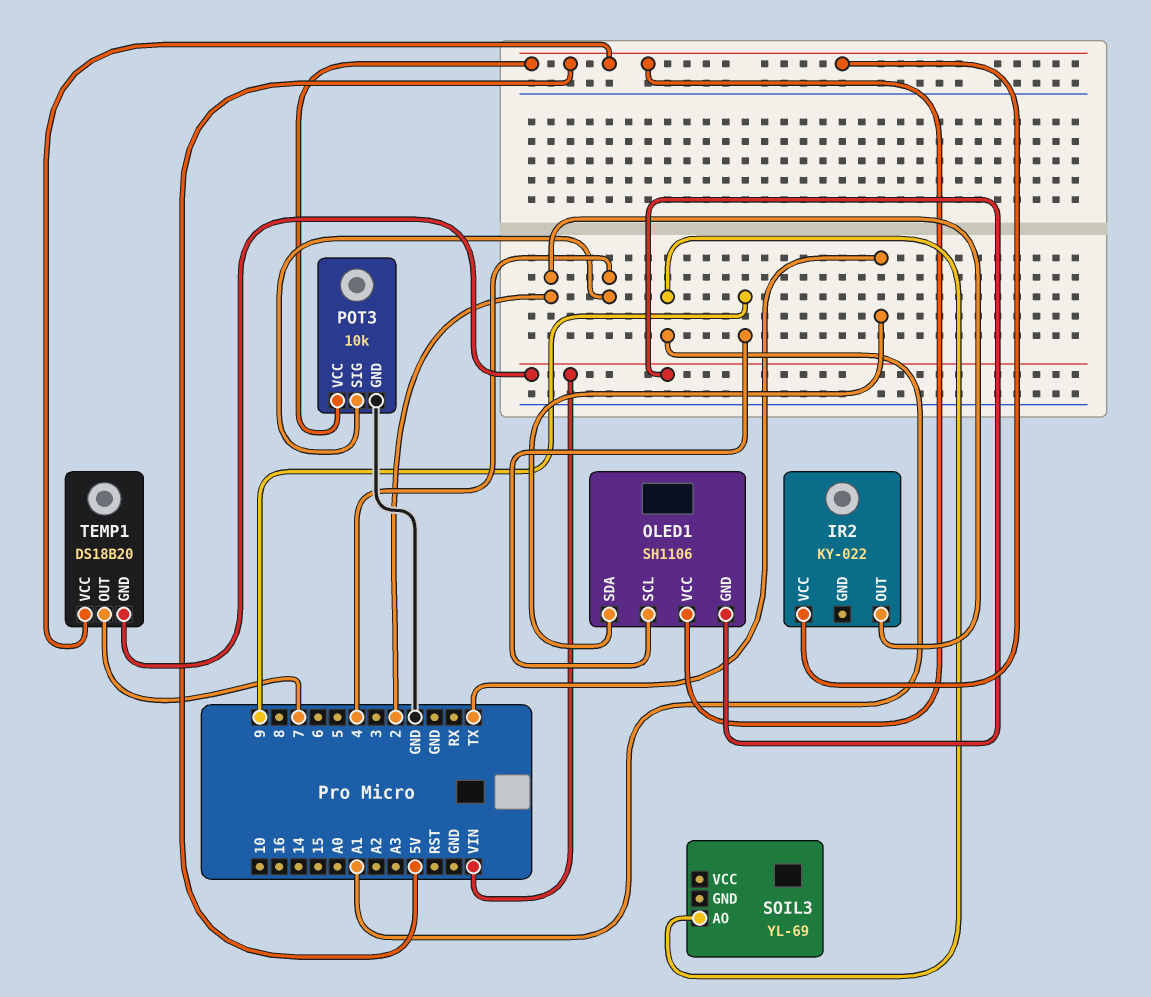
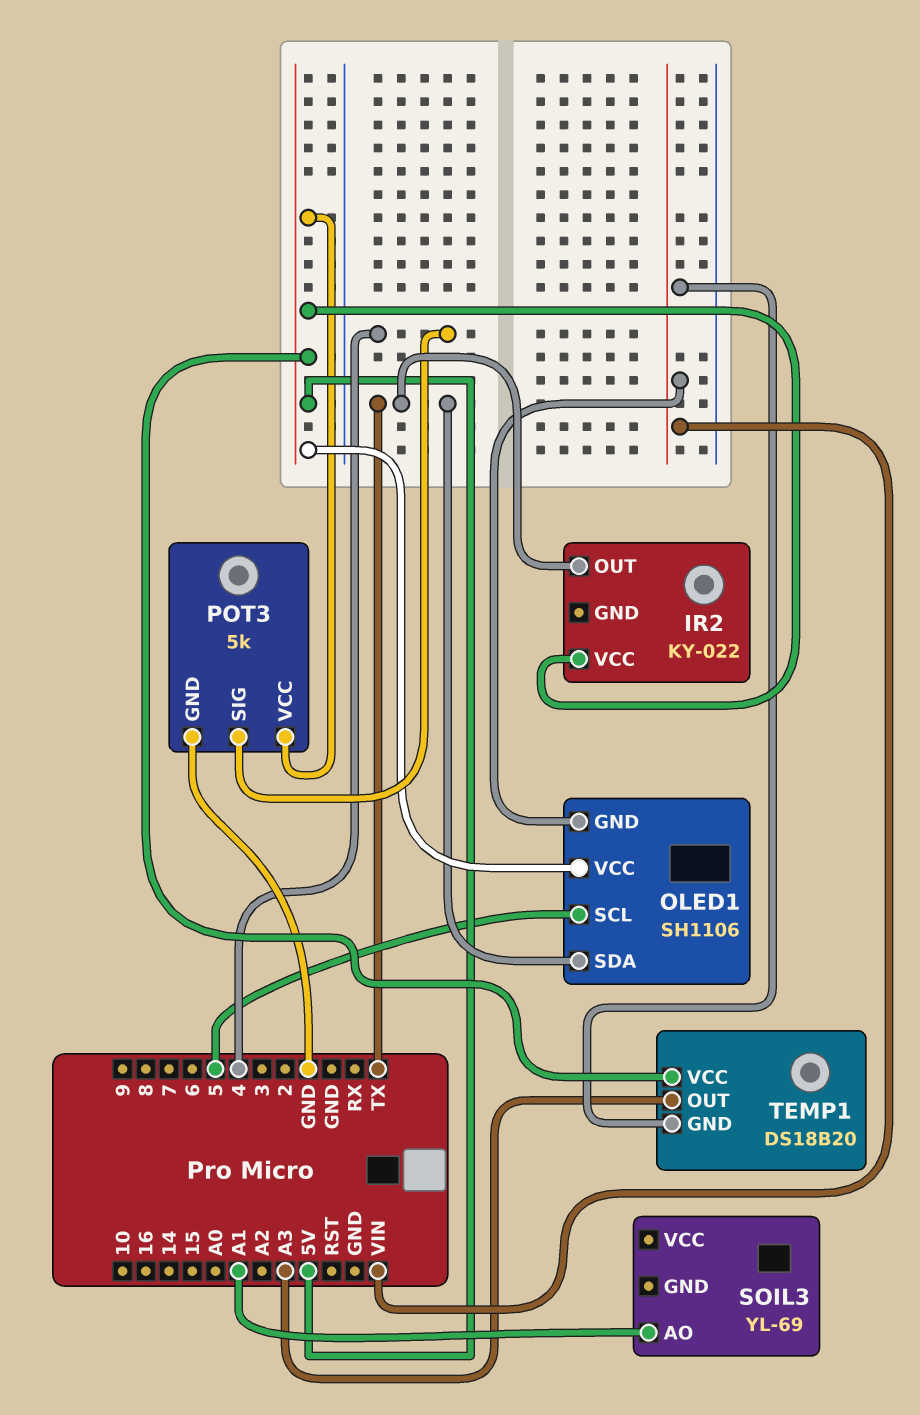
IR2 pin OUT: 2 -> TX
OLED1 pin SCL: 9 -> 5
POT3: 10k -> 5k
TEMP1 pin OUT: 7 -> A3

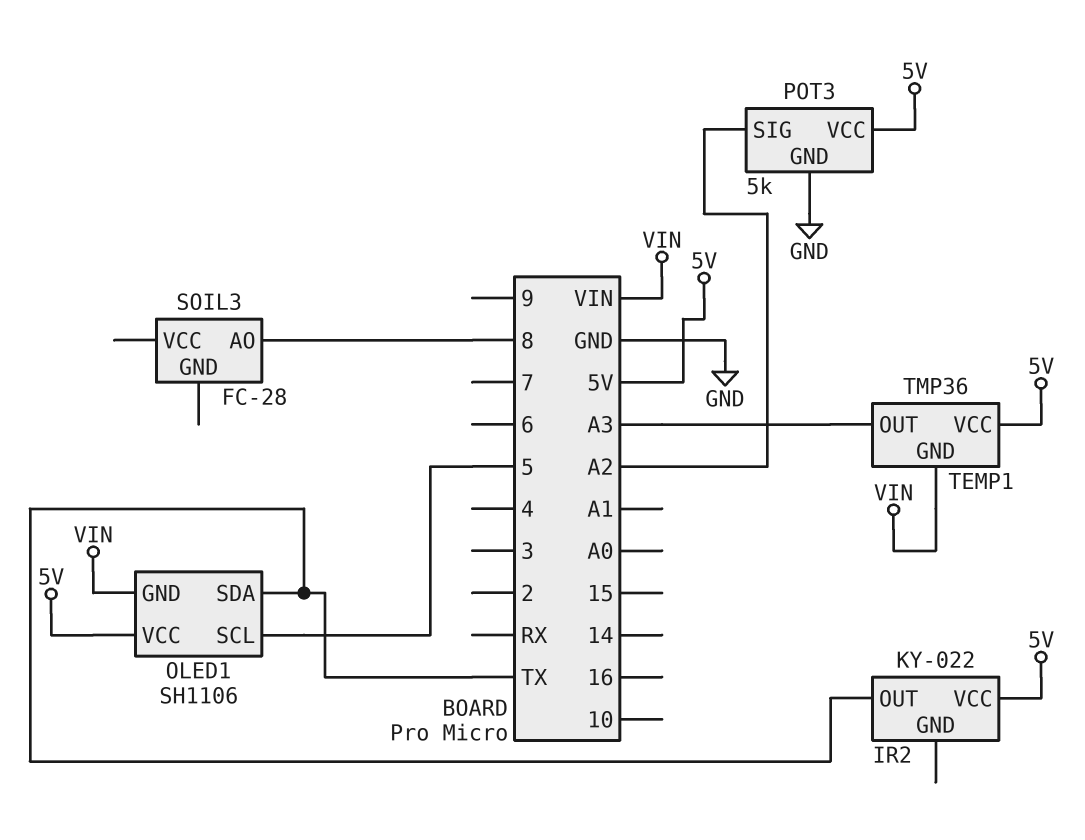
POT3 pin SIG: 4 -> A2
SOIL3: YL-69 -> FC-28
SOIL3 pin AO: A1 -> 8
TEMP1: DS18B20 -> TMP36

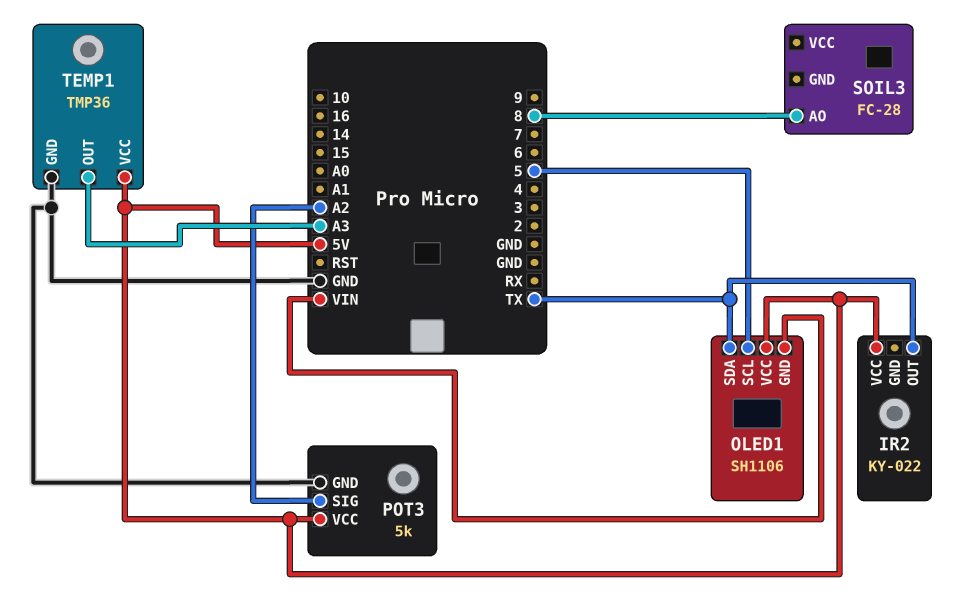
TEMP1 pin GND: VIN -> GND

